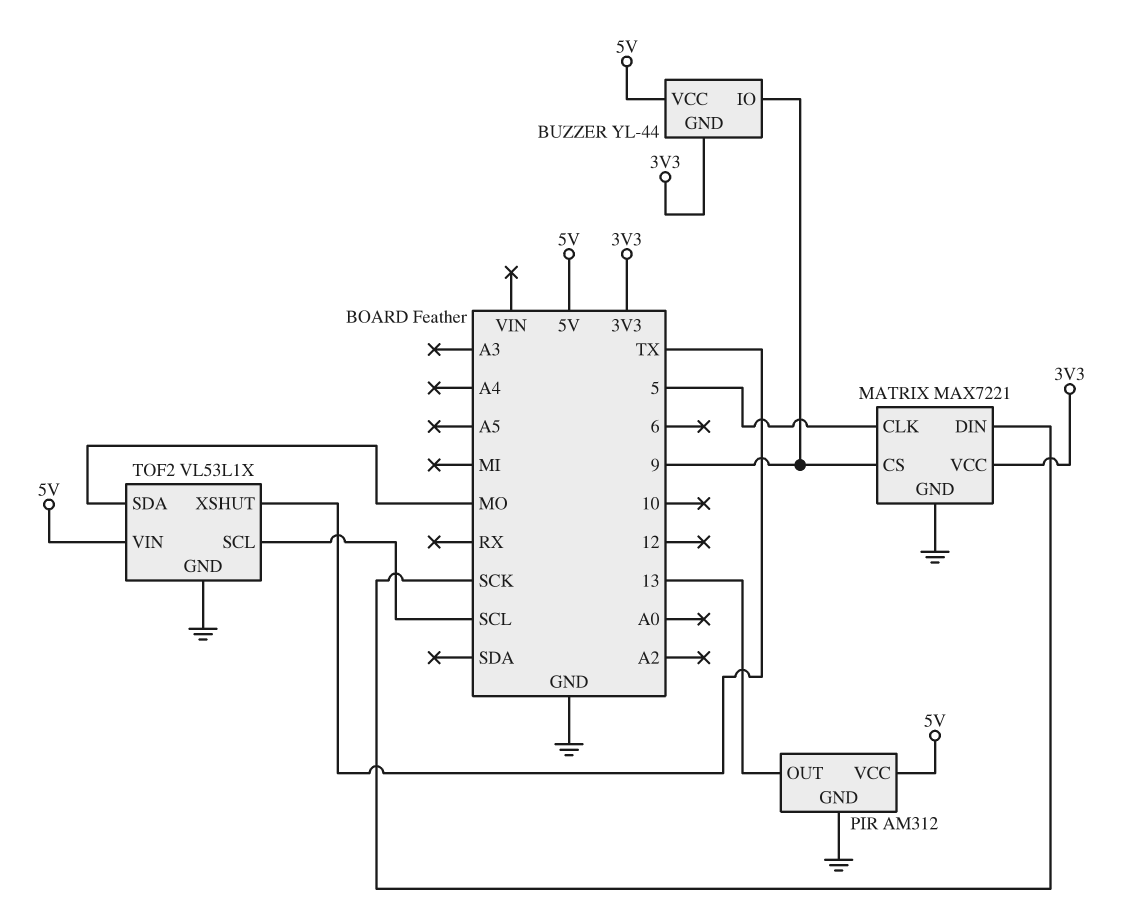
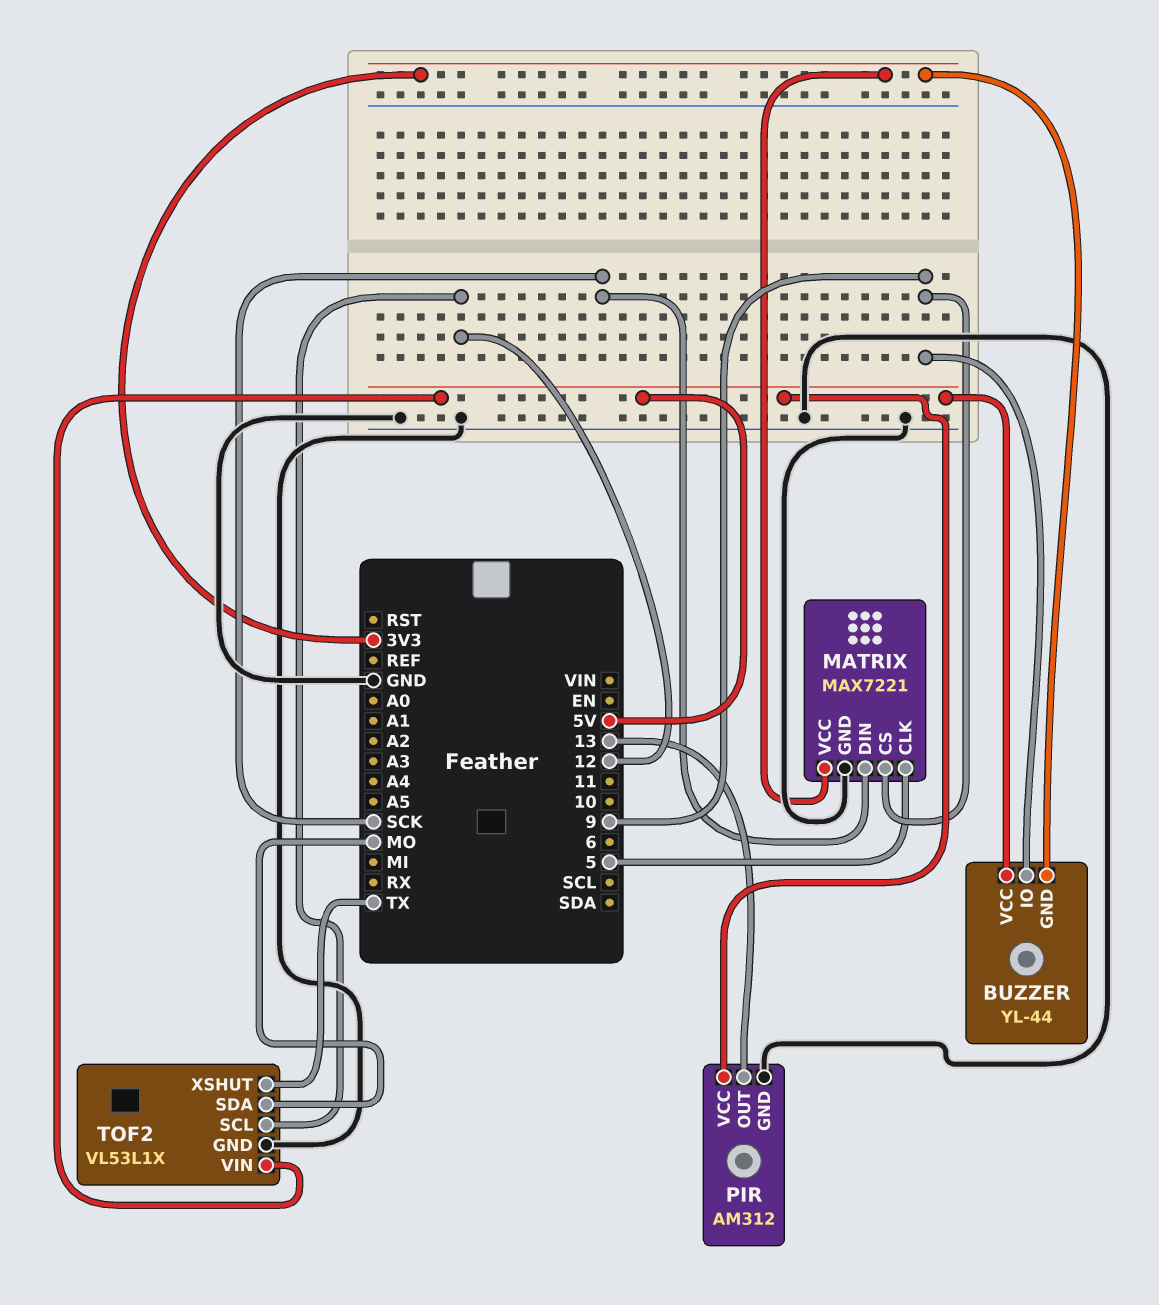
TOF2 pin SCL: SCL -> 12

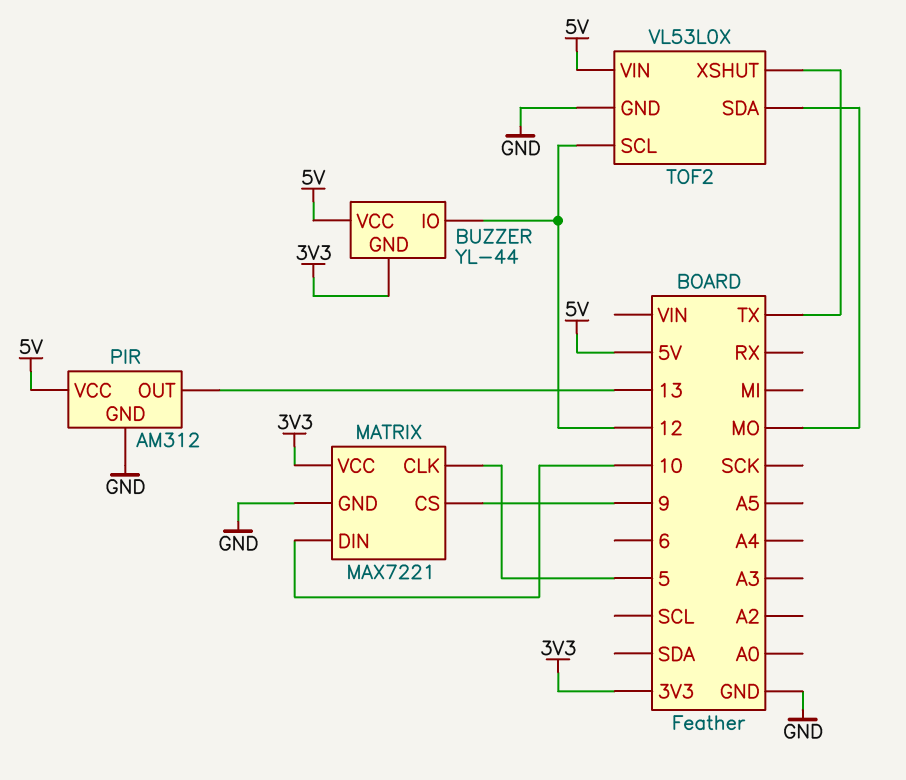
BUZZER pin IO: 9 -> 12
MATRIX pin DIN: SCK -> 10
TOF2: VL53L1X -> VL53L0X

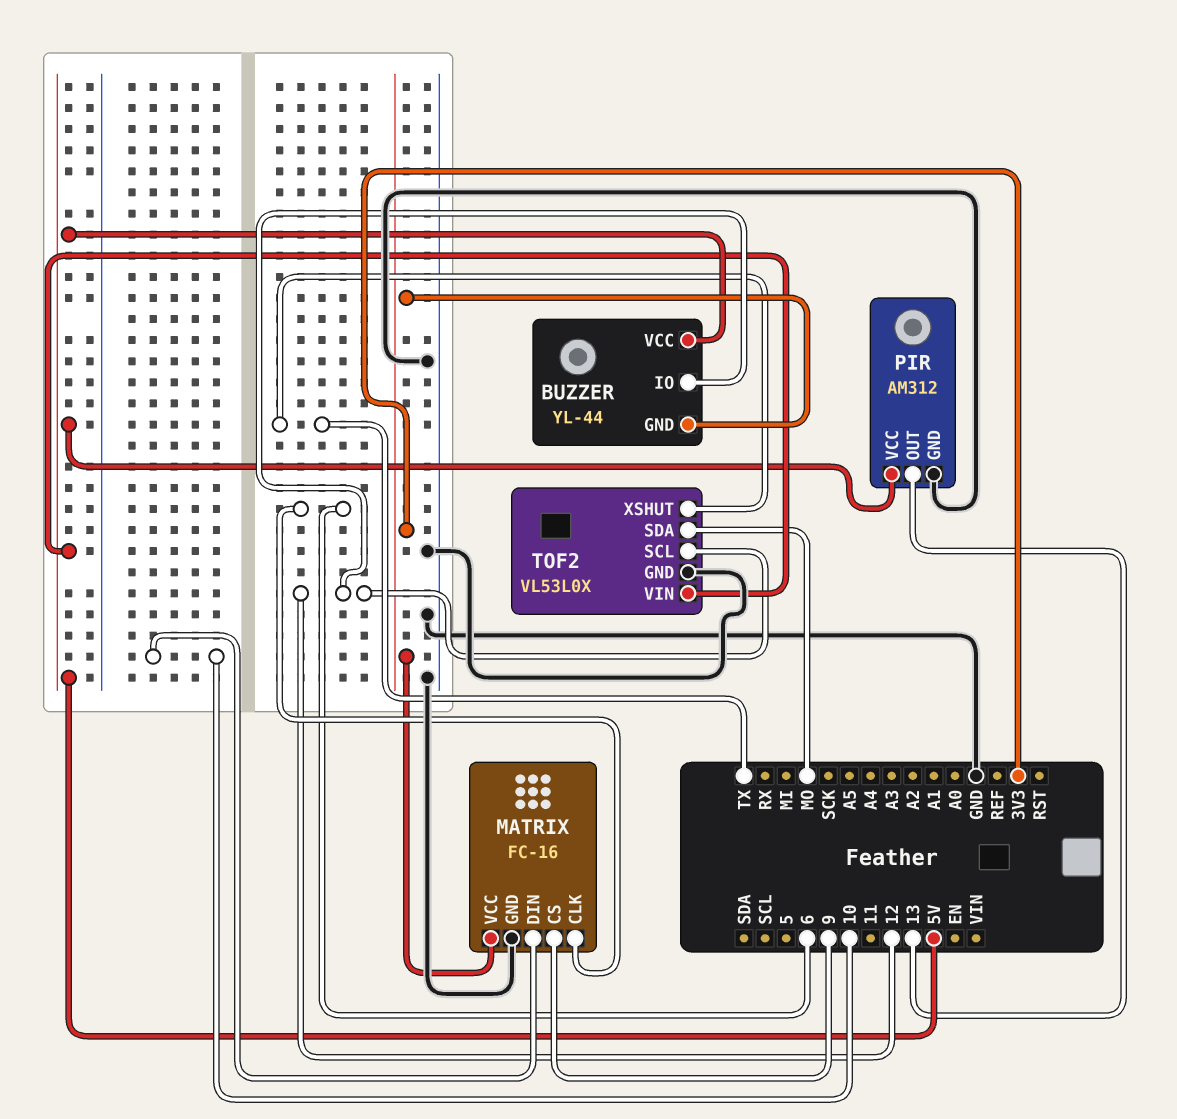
MATRIX: MAX7221 -> FC-16
MATRIX pin CLK: 5 -> 6

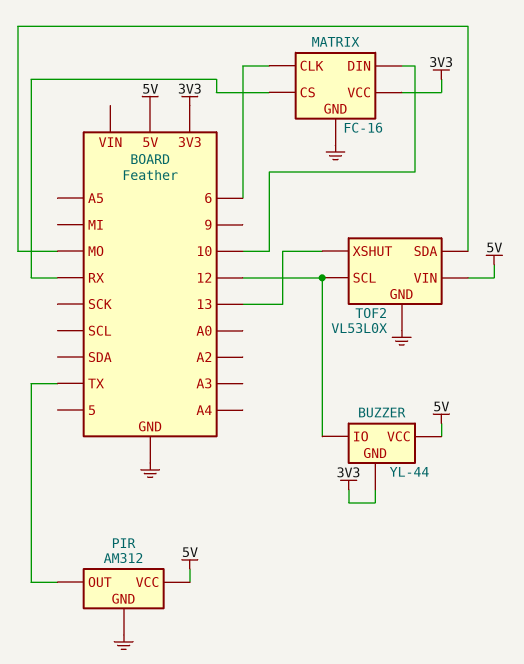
MATRIX pin CS: 9 -> RX
PIR pin OUT: 13 -> TX
TOF2 pin XSHUT: TX -> 13

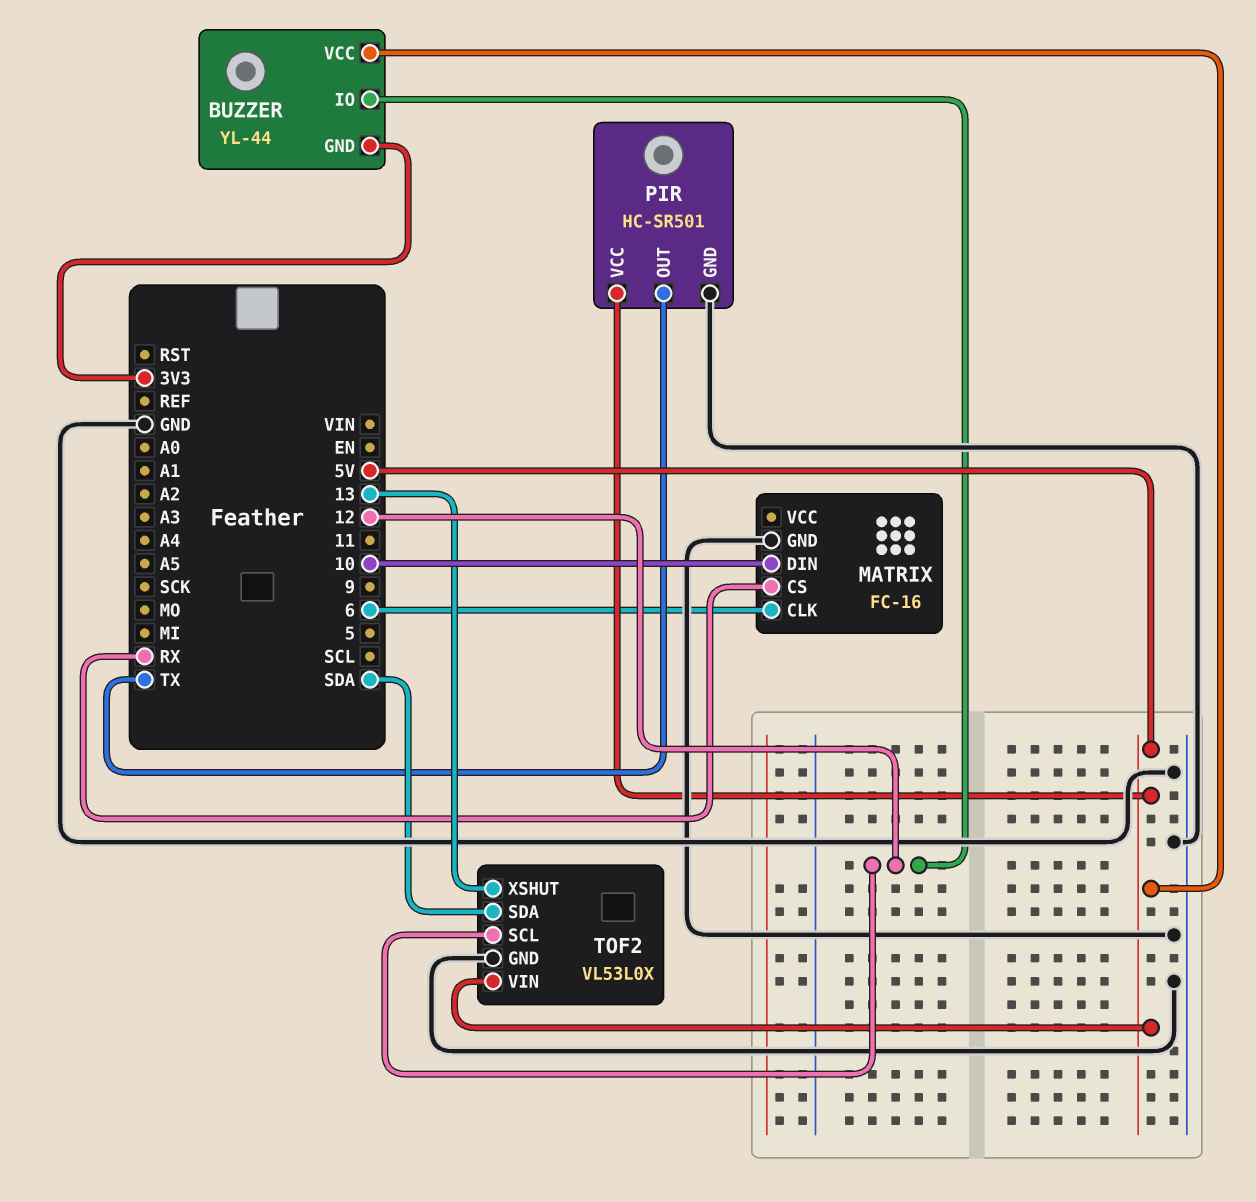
MATRIX pin VCC: 3V3 -> none
PIR: AM312 -> HC-SR501
TOF2 pin SDA: MO -> SDA

